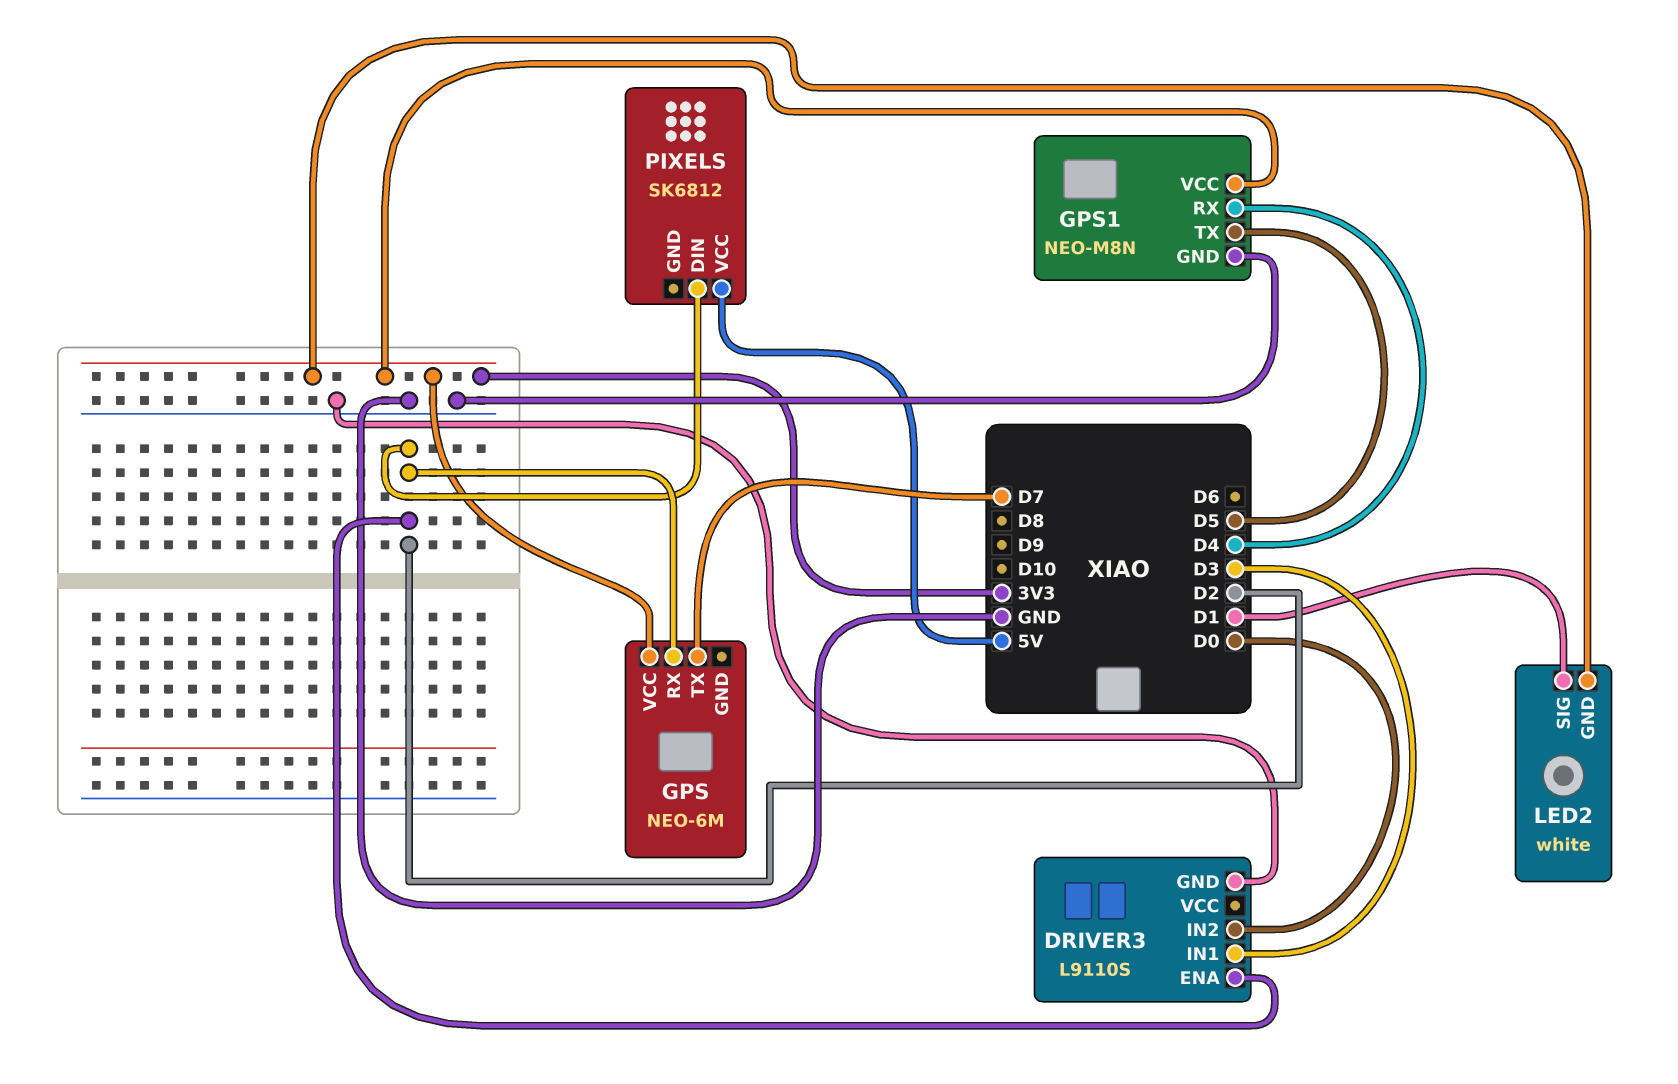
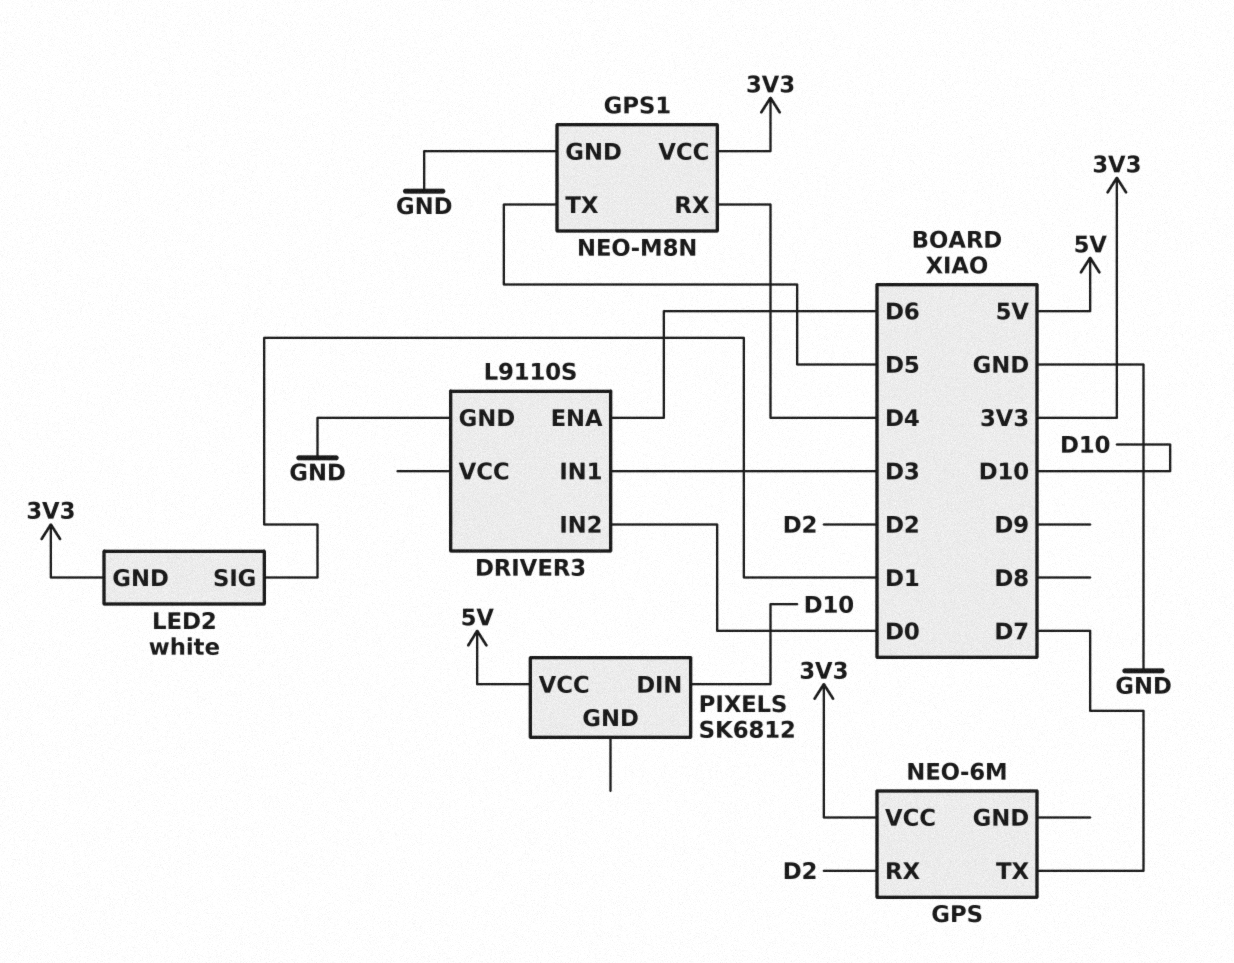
DRIVER3 pin ENA: D2 -> D6
PIXELS pin DIN: D2 -> D10

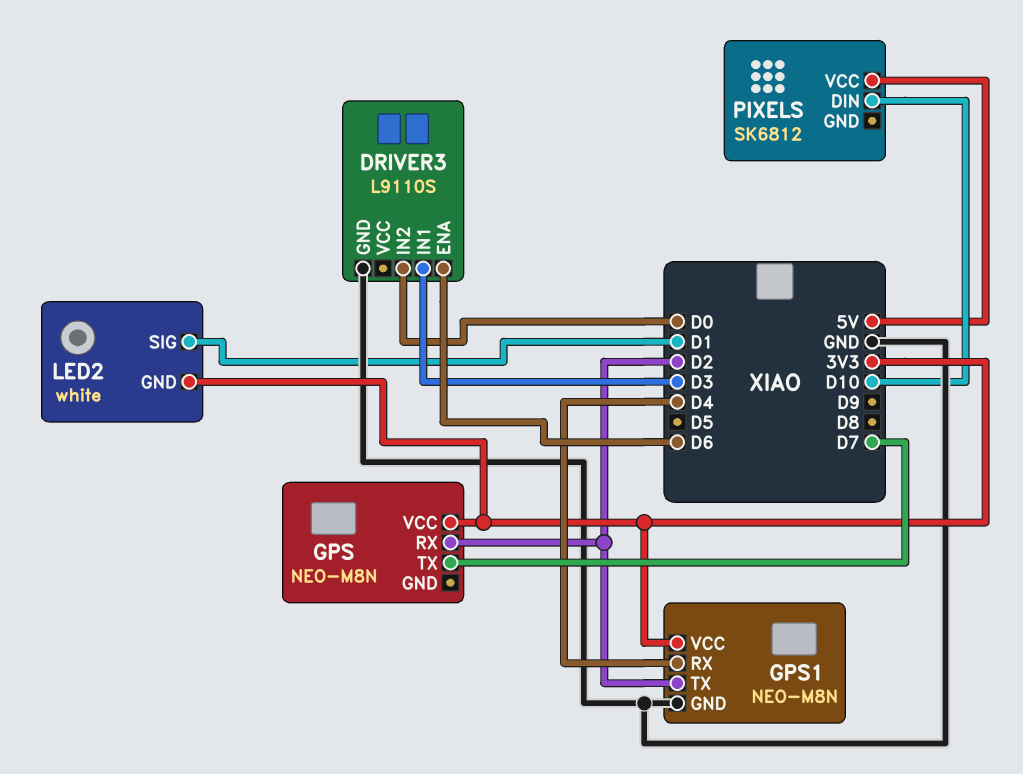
GPS: NEO-6M -> NEO-M8N
GPS1 pin TX: D5 -> D2

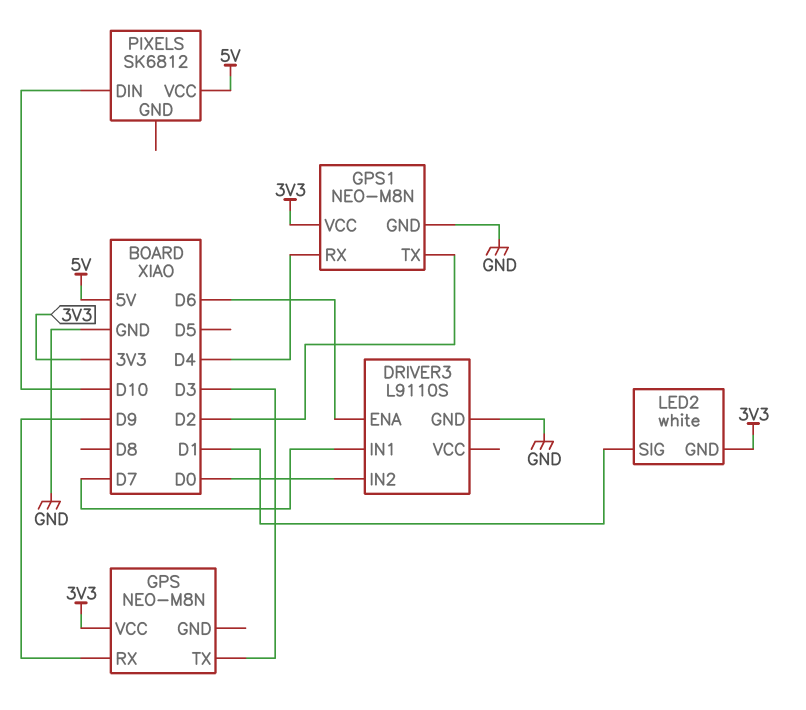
DRIVER3 pin IN1: D3 -> D7
GPS pin RX: D2 -> D9
GPS pin TX: D7 -> D3

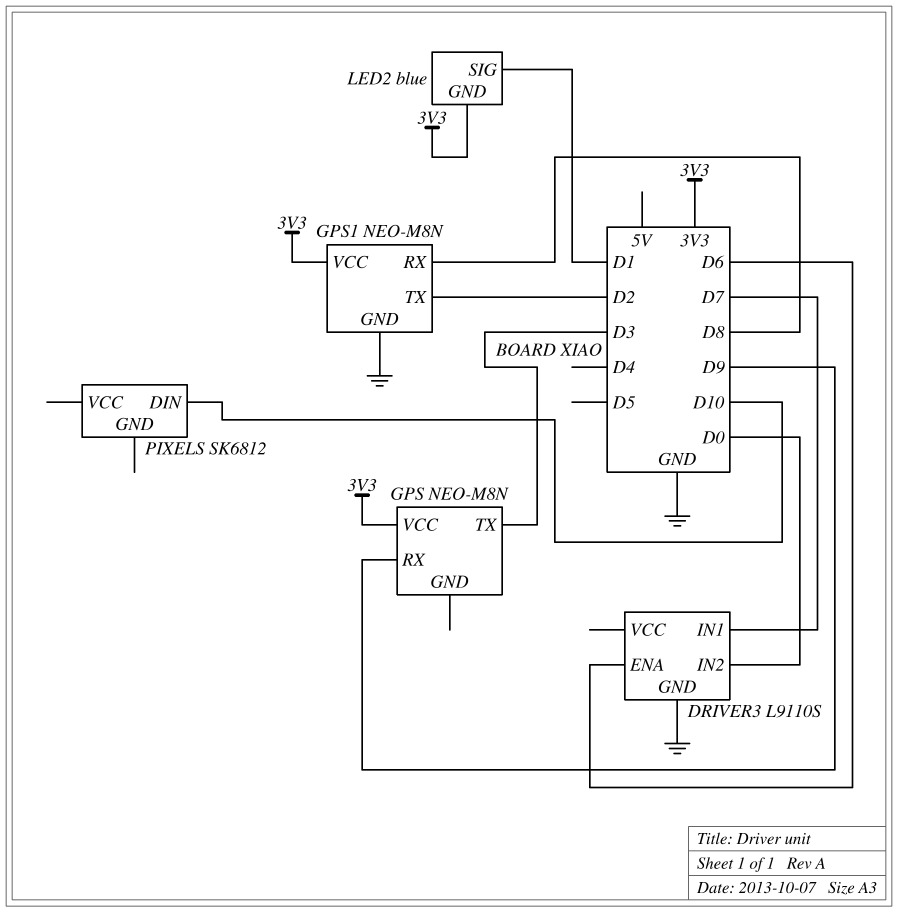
GPS1 pin RX: D4 -> D8
LED2: white -> blue
PIXELS pin VCC: 5V -> none

